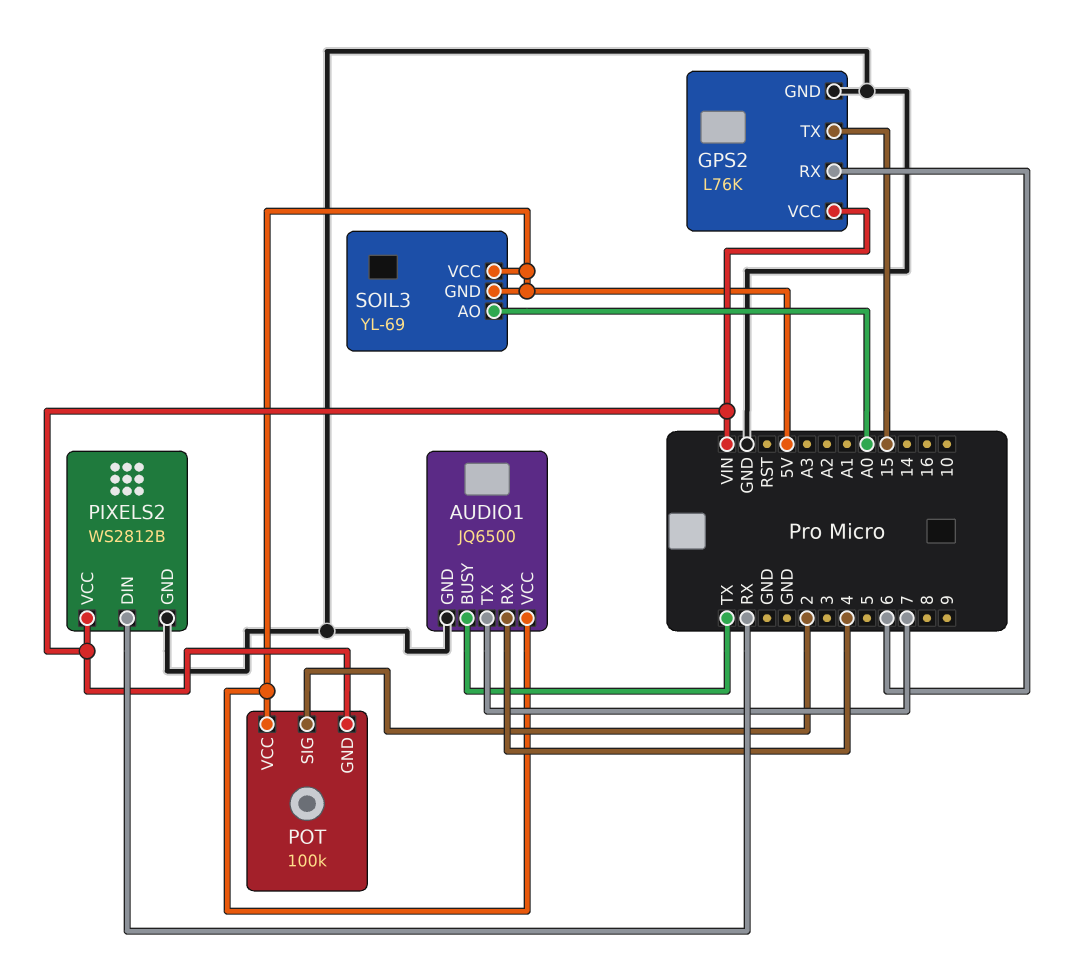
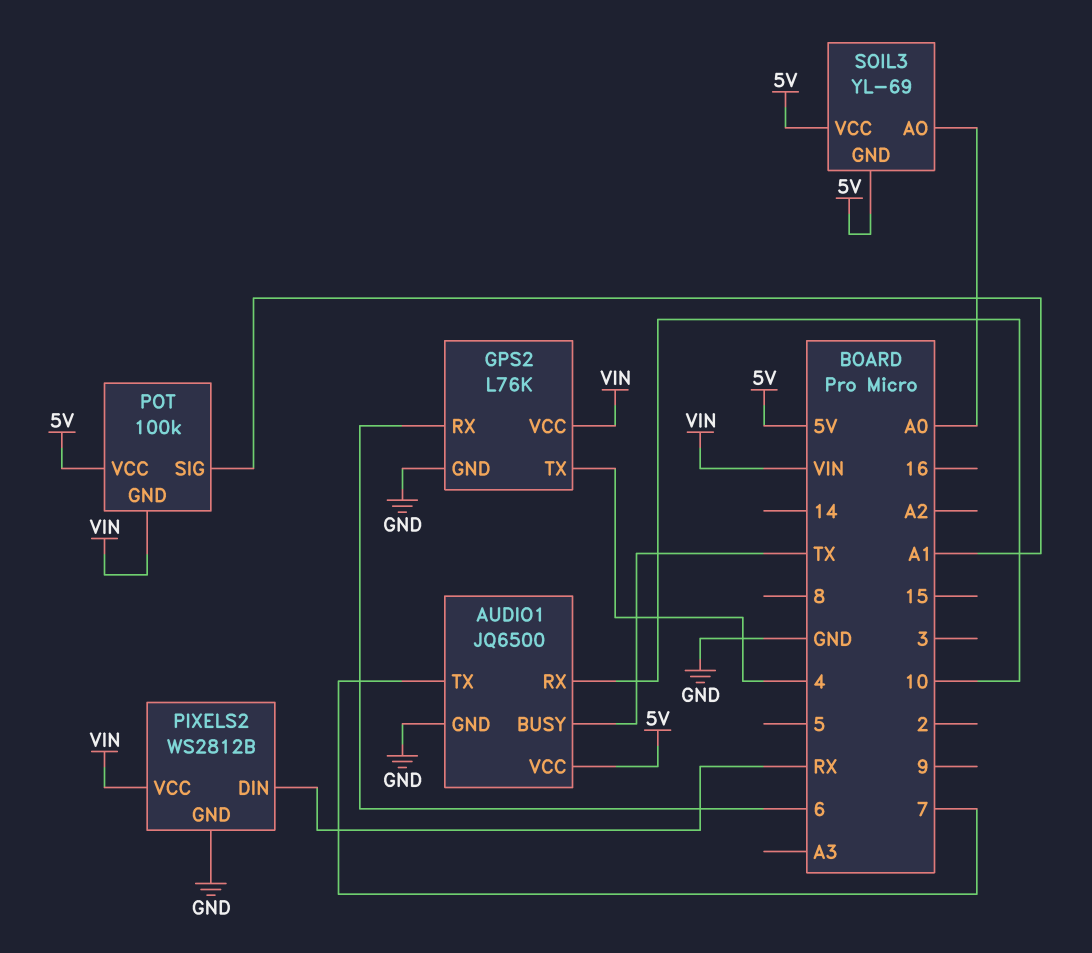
AUDIO1 pin RX: 4 -> 10
GPS2 pin TX: 15 -> 4
POT pin SIG: 2 -> A1

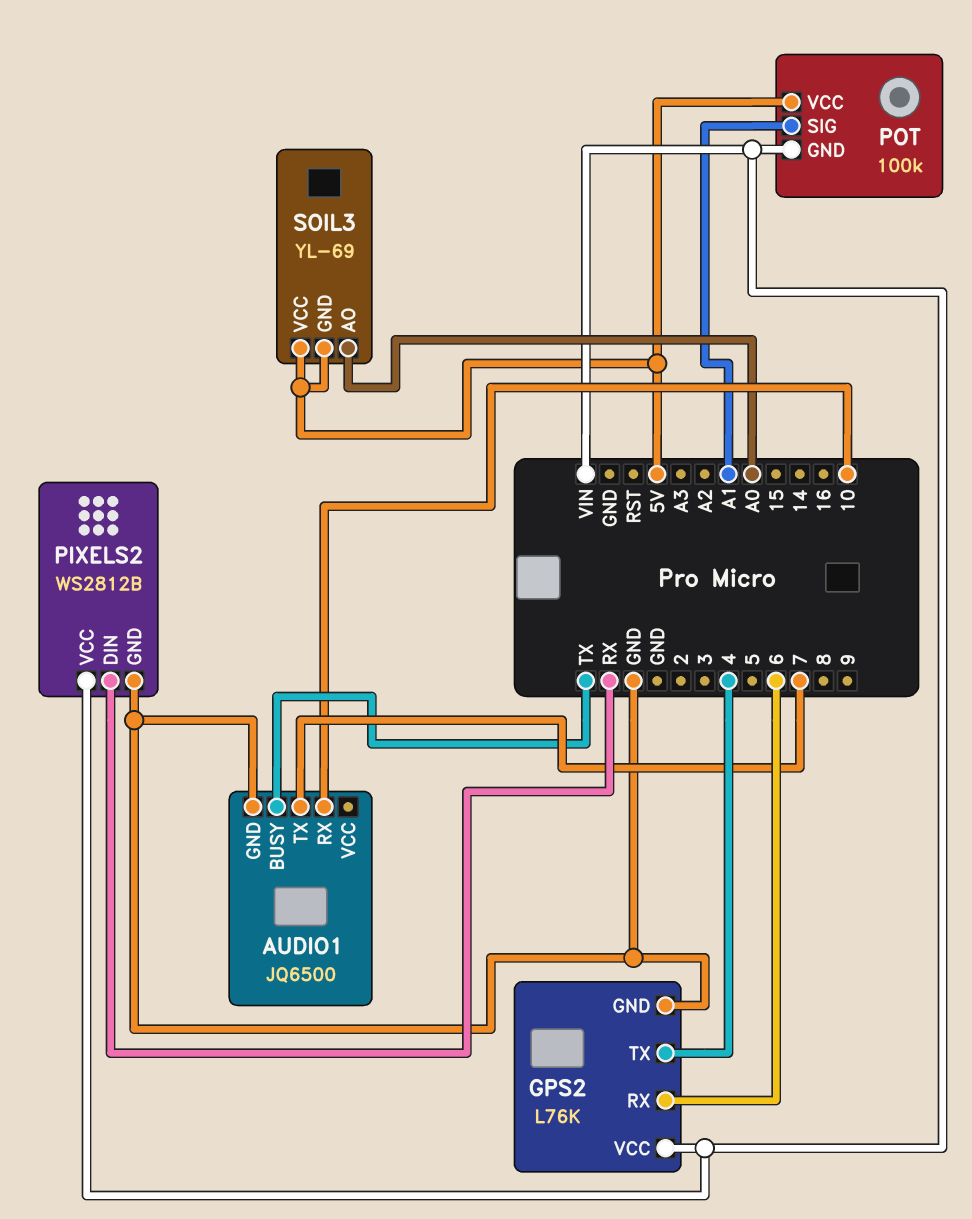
AUDIO1 pin VCC: 5V -> none

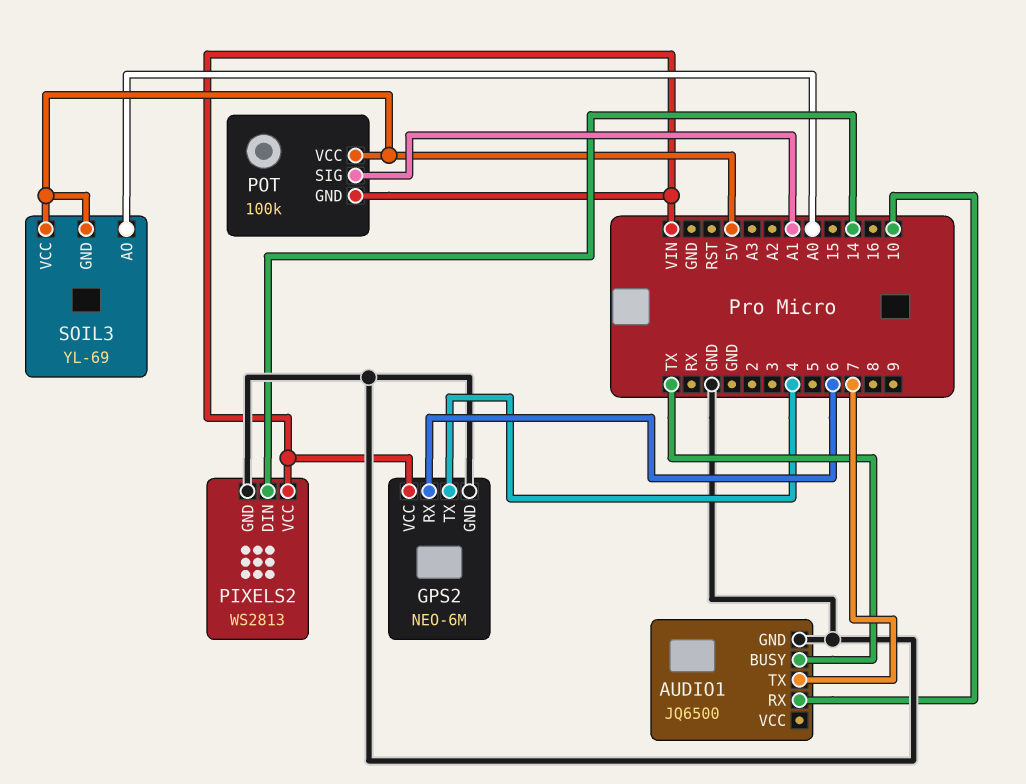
GPS2: L76K -> NEO-6M
PIXELS2: WS2812B -> WS2813
PIXELS2 pin DIN: RX -> 14

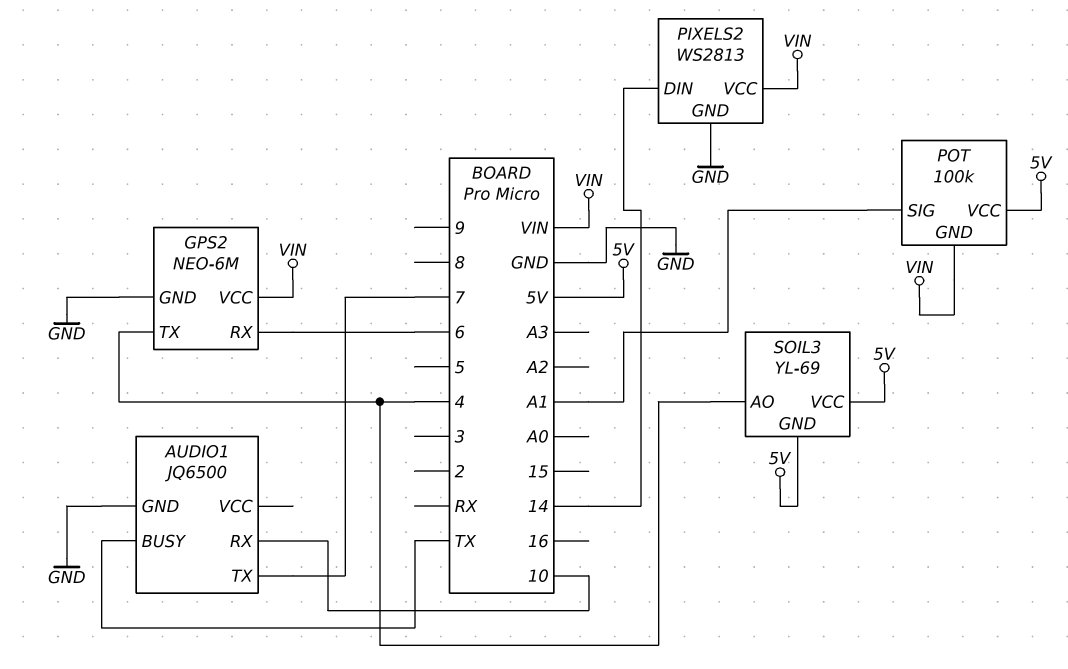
SOIL3 pin AO: A0 -> 4

